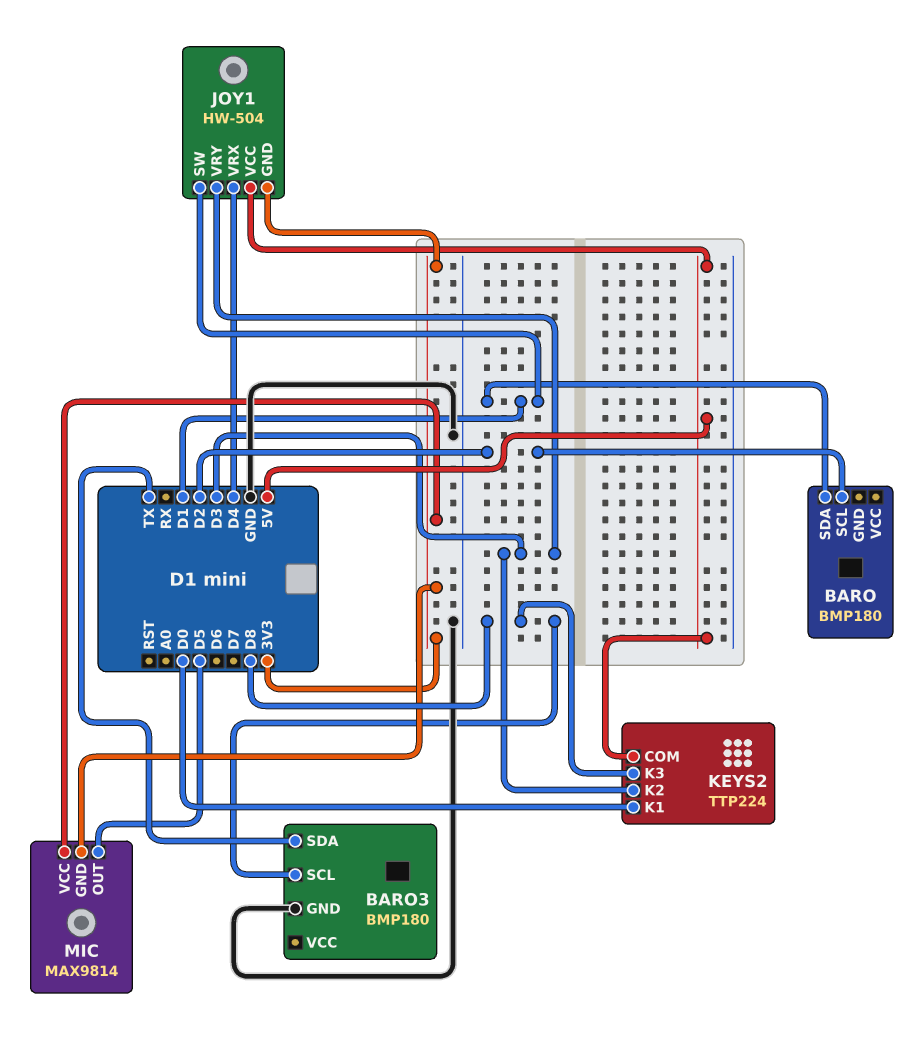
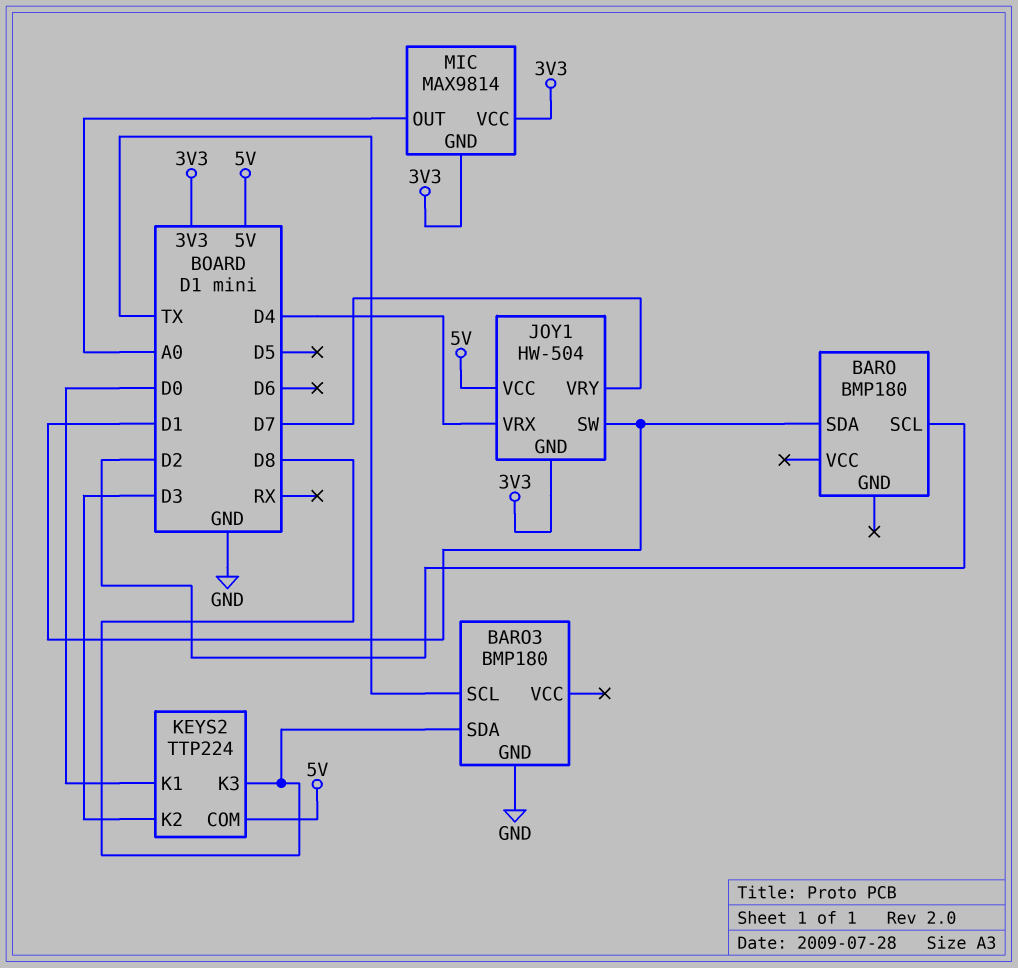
BARO3 pin SCL: D8 -> TX
BARO3 pin SDA: TX -> D8
JOY1 pin VRY: D3 -> D7
MIC pin OUT: D5 -> A0

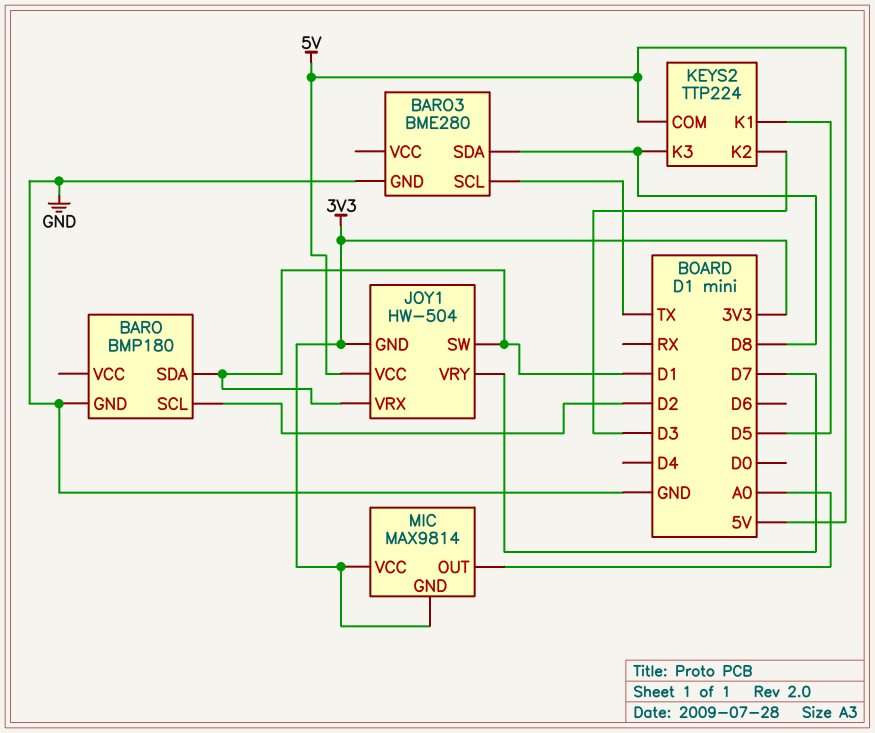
BARO pin GND: none -> GND
BARO3: BMP180 -> BME280
JOY1 pin VRX: D4 -> D1
KEYS2 pin K1: D0 -> D5

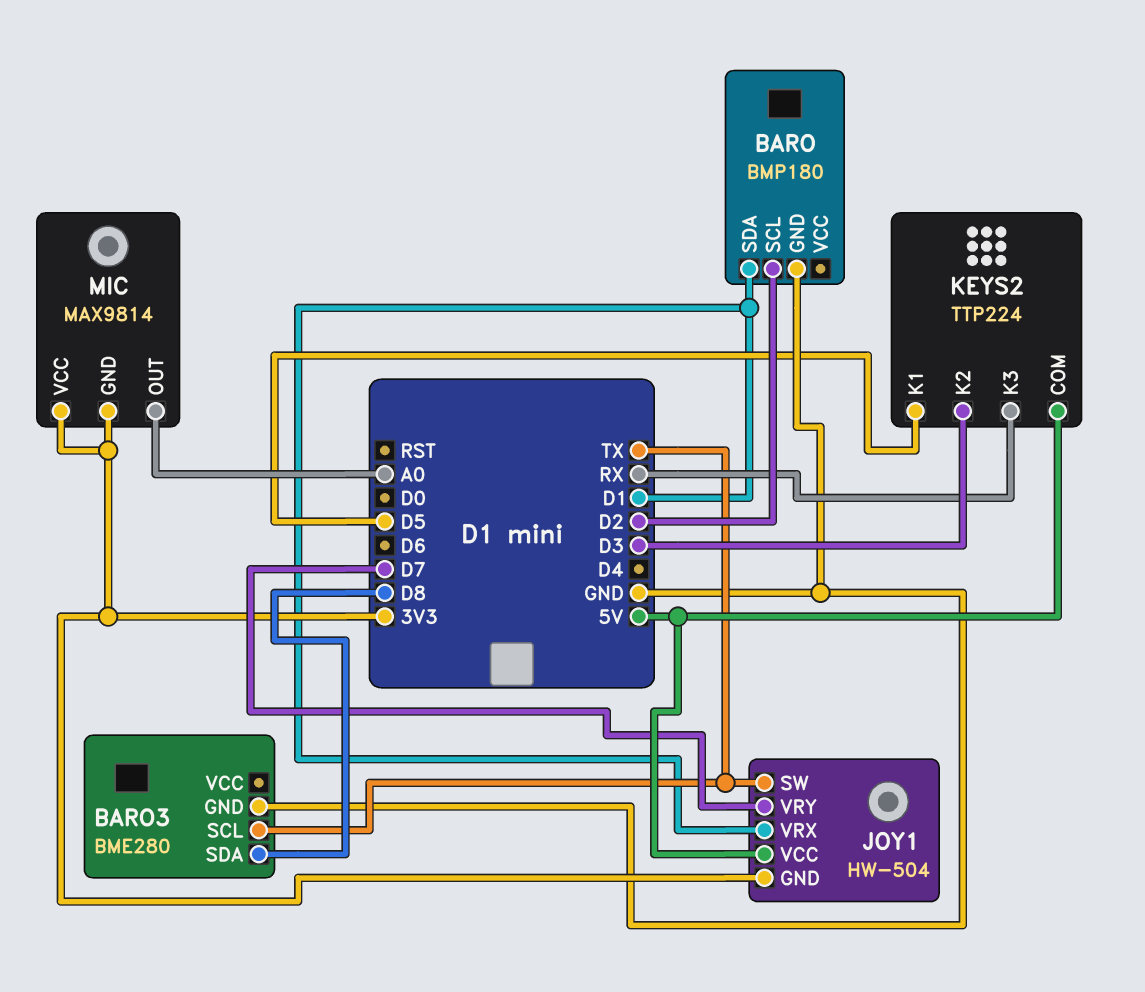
JOY1 pin SW: D1 -> TX
KEYS2 pin K3: D8 -> RX

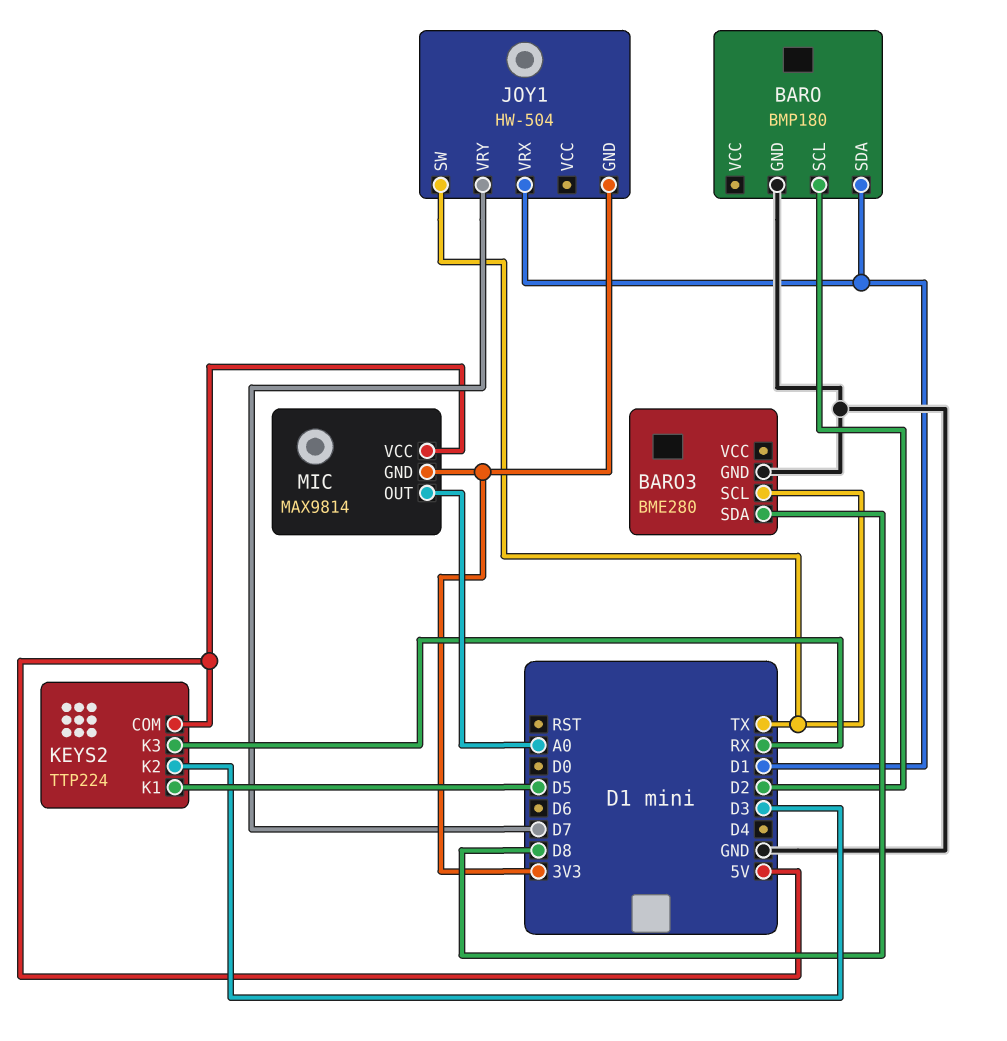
JOY1 pin VCC: 5V -> none
MIC pin VCC: 3V3 -> 5V

